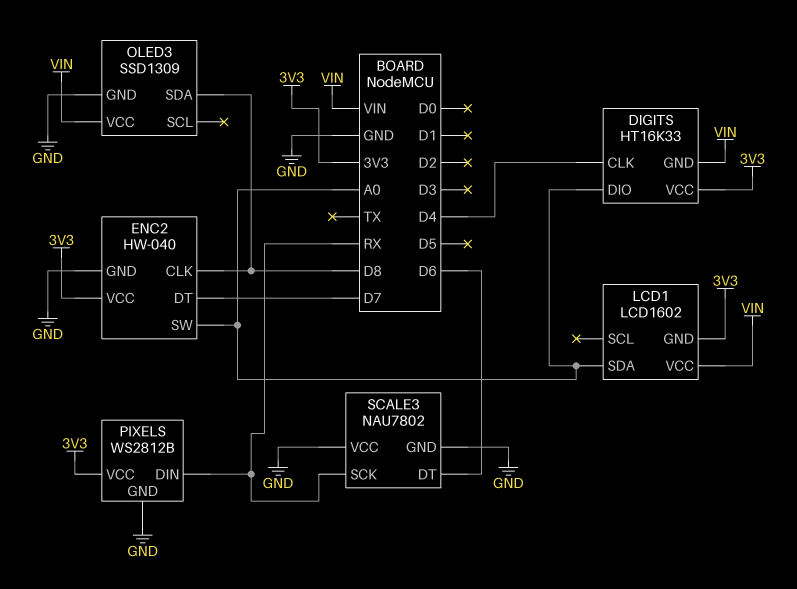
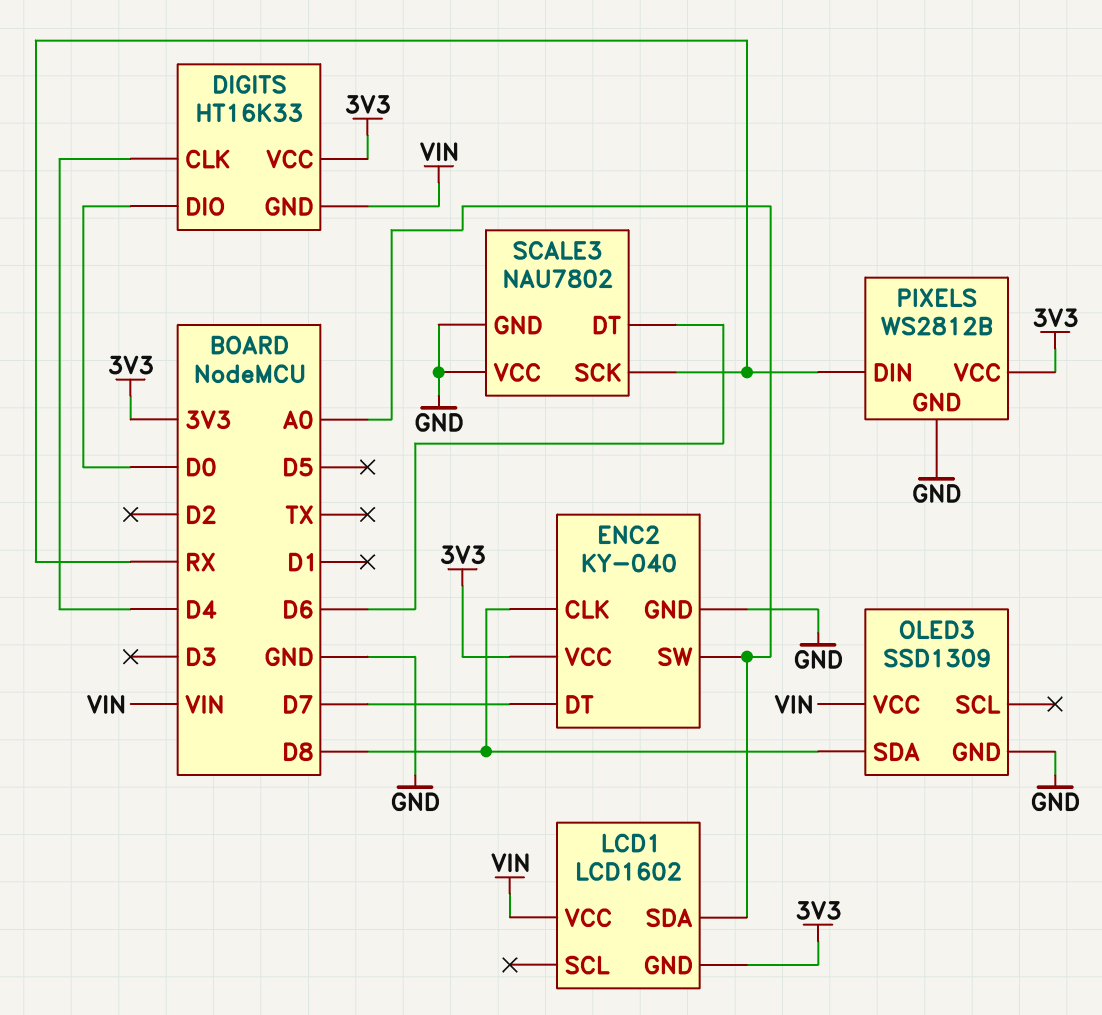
DIGITS pin DIO: A0 -> D0
ENC2: HW-040 -> KY-040

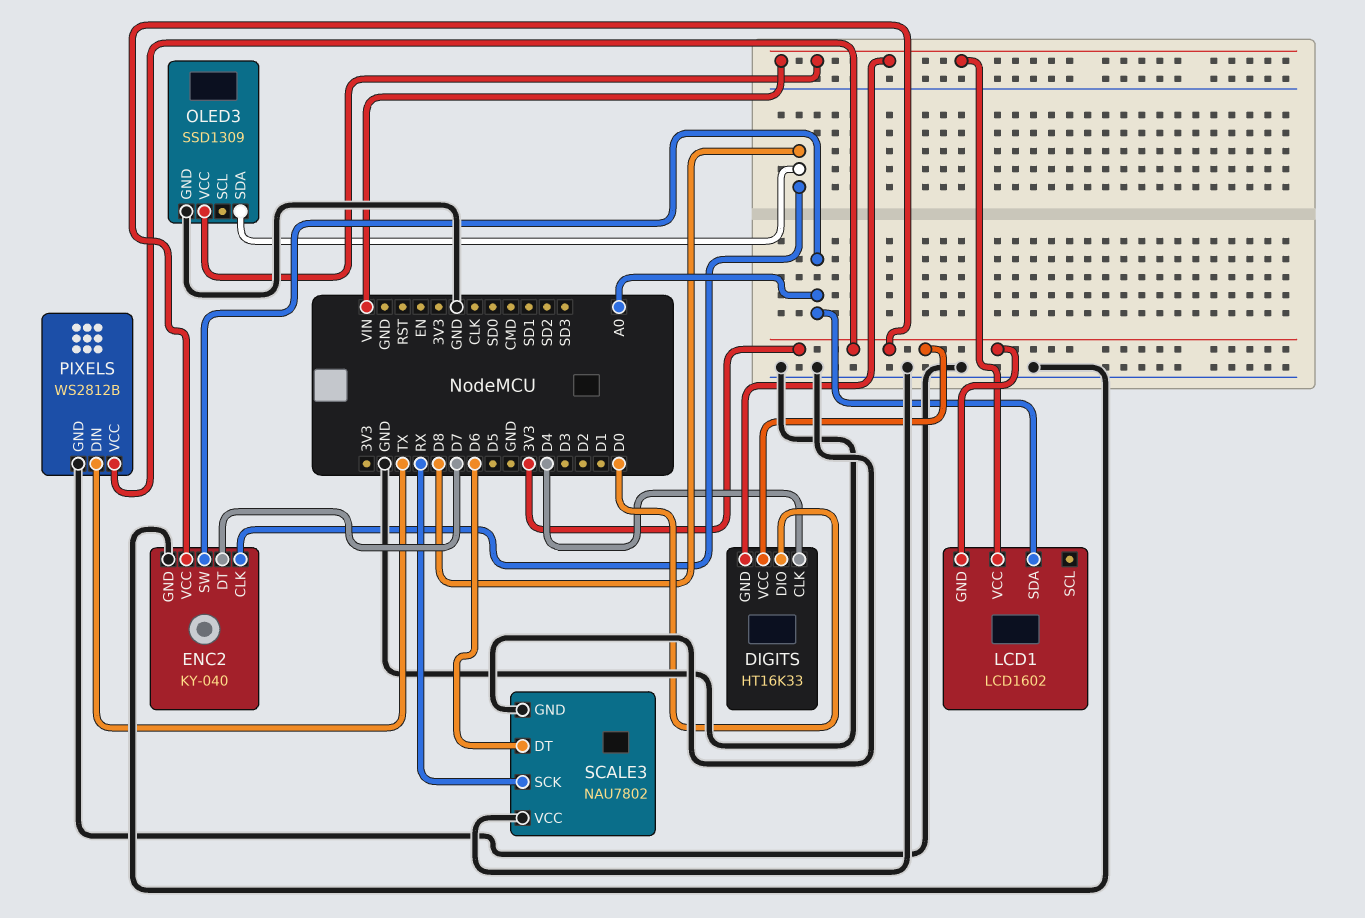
PIXELS pin DIN: RX -> TX

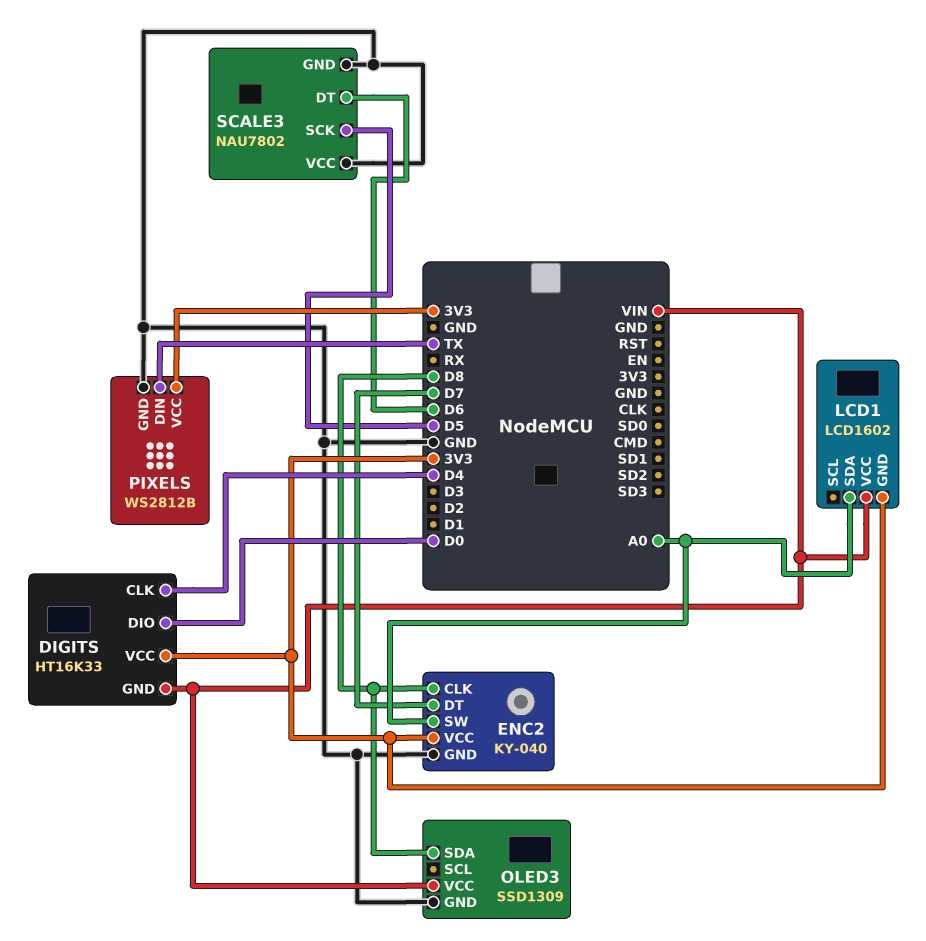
SCALE3 pin SCK: RX -> D5

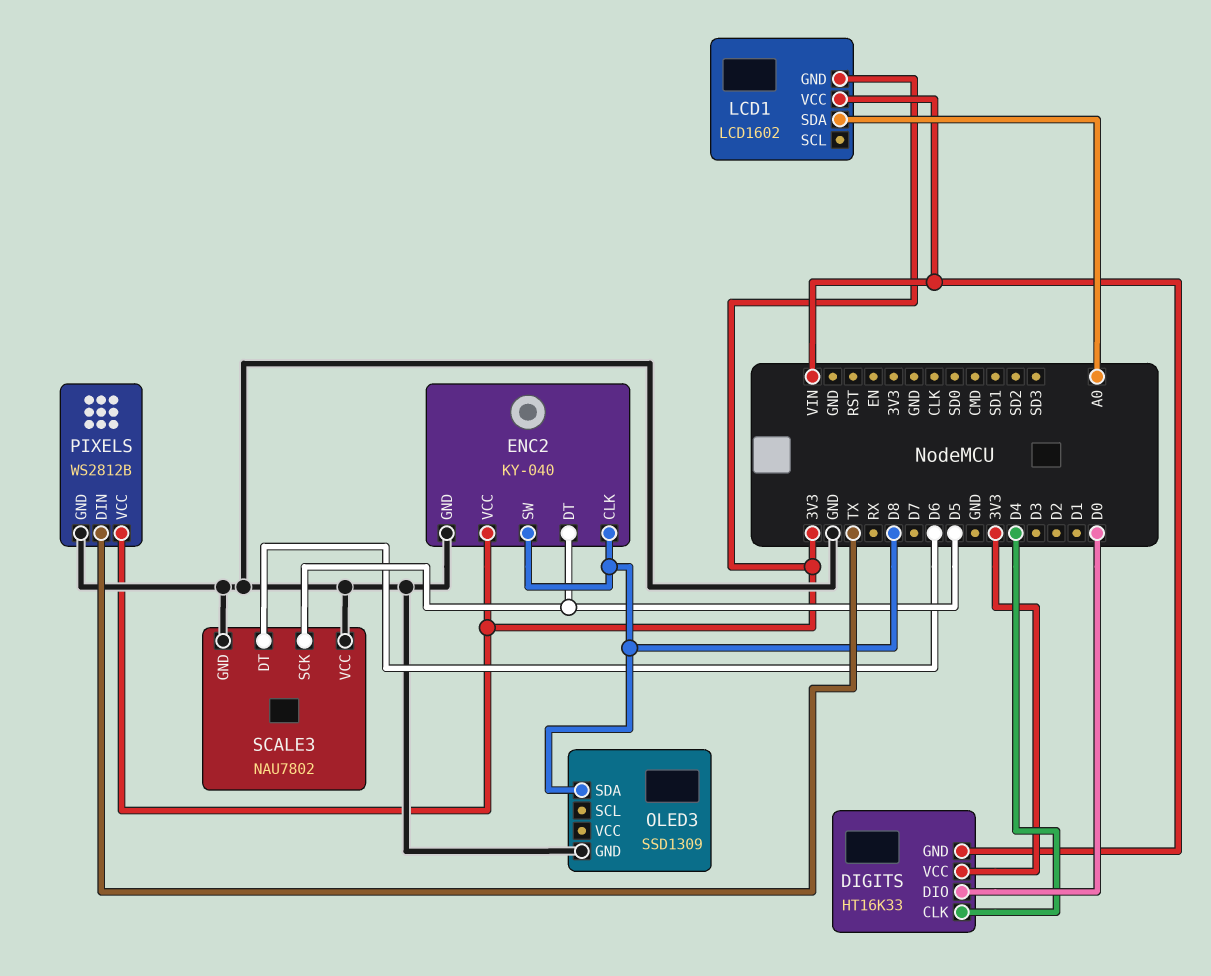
ENC2 pin DT: D7 -> D5
ENC2 pin SW: A0 -> D8
OLED3 pin VCC: VIN -> none

